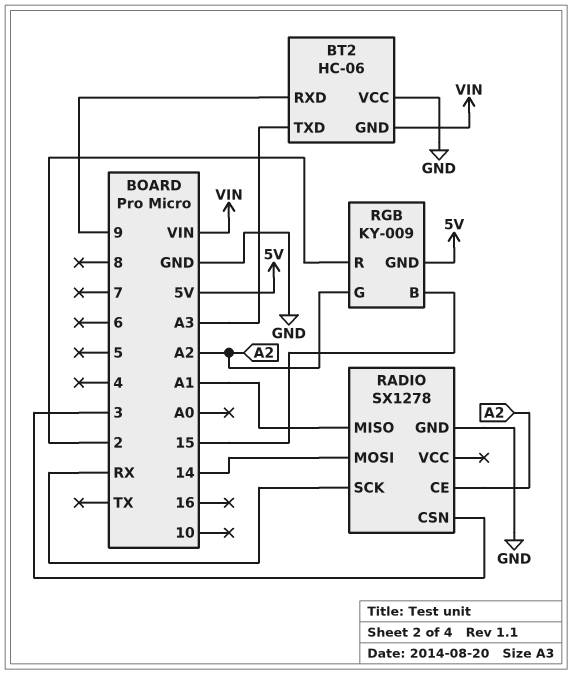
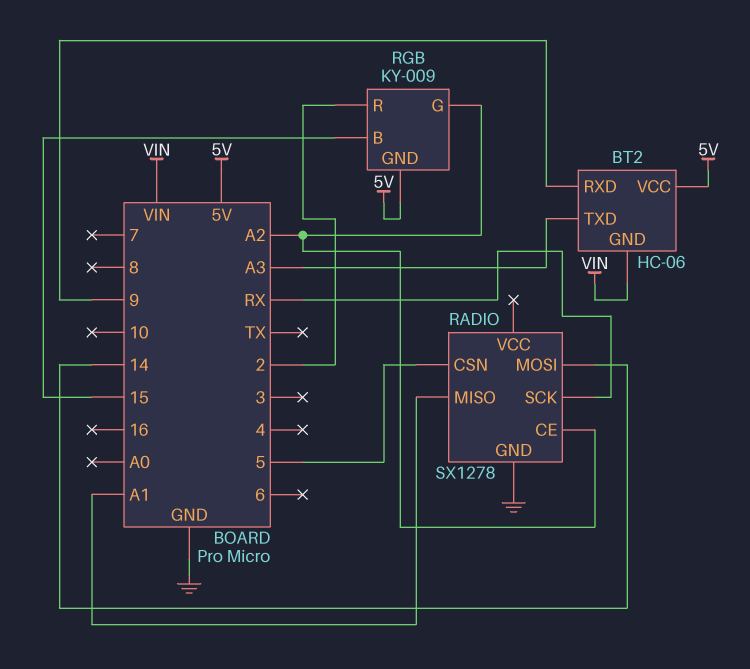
BT2 pin VCC: GND -> 5V
RADIO pin CSN: 3 -> 5

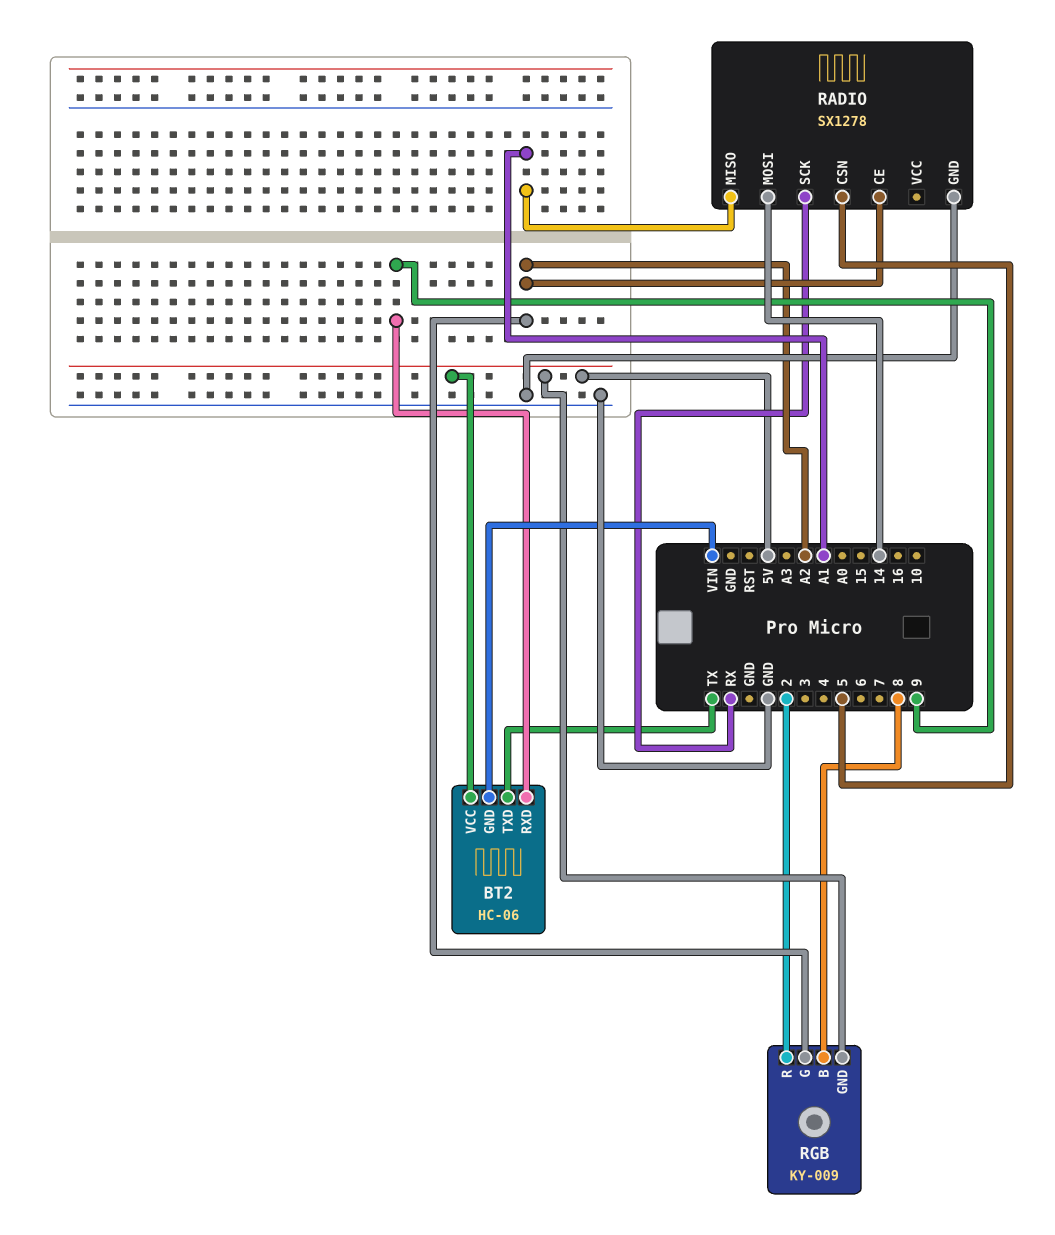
BT2 pin TXD: A3 -> TX
RGB pin B: 15 -> 8

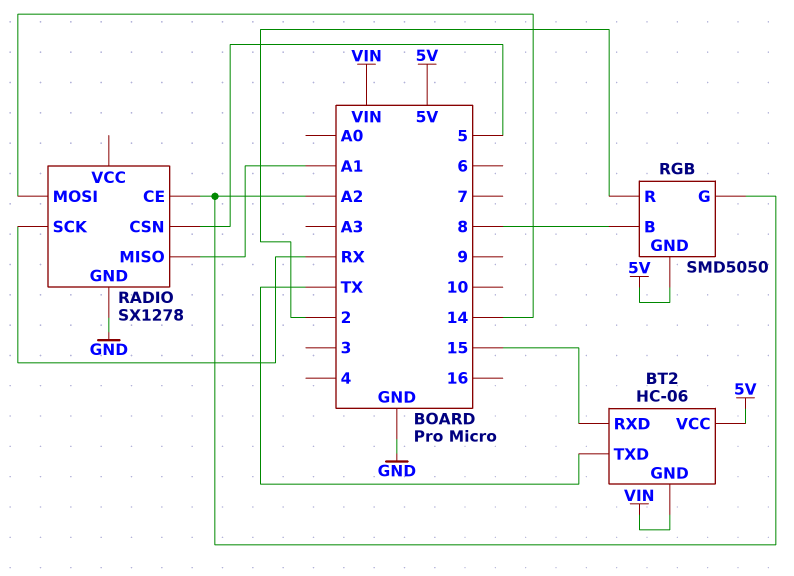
BT2 pin RXD: 9 -> 15
RGB: KY-009 -> SMD5050

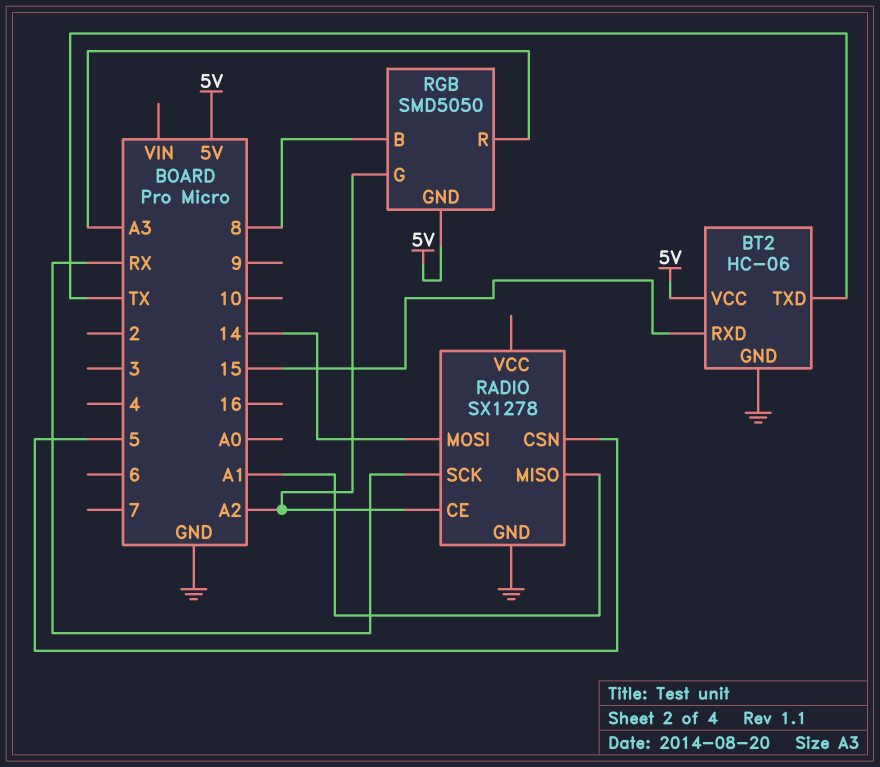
BT2 pin GND: VIN -> GND
RGB pin R: 2 -> A3

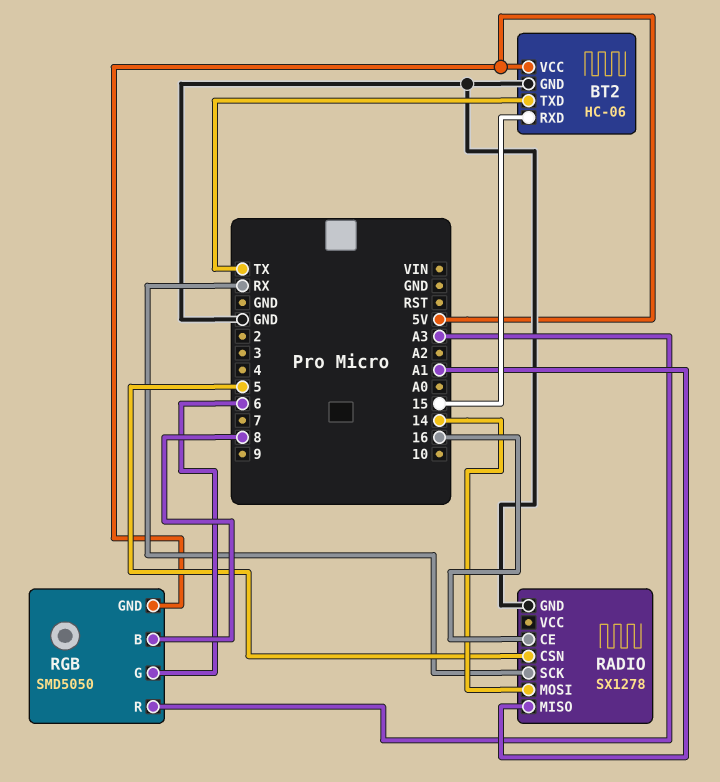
RADIO pin CE: A2 -> 16
RGB pin G: A2 -> 6

